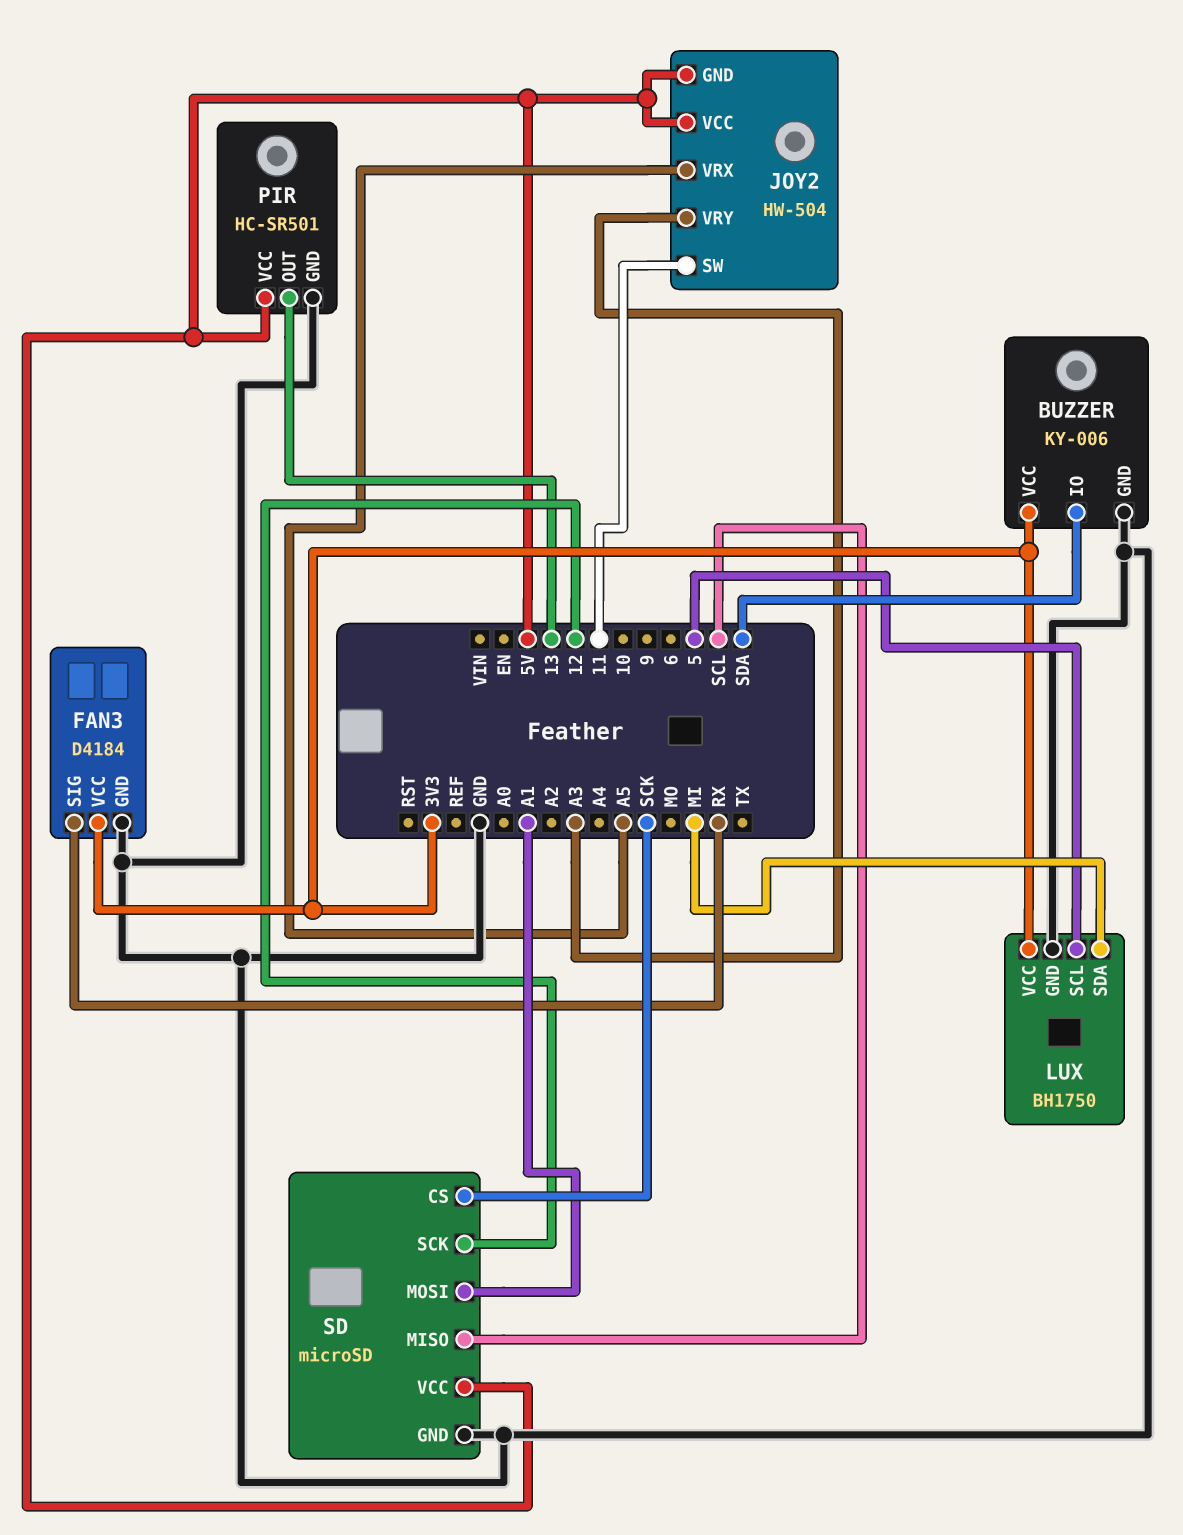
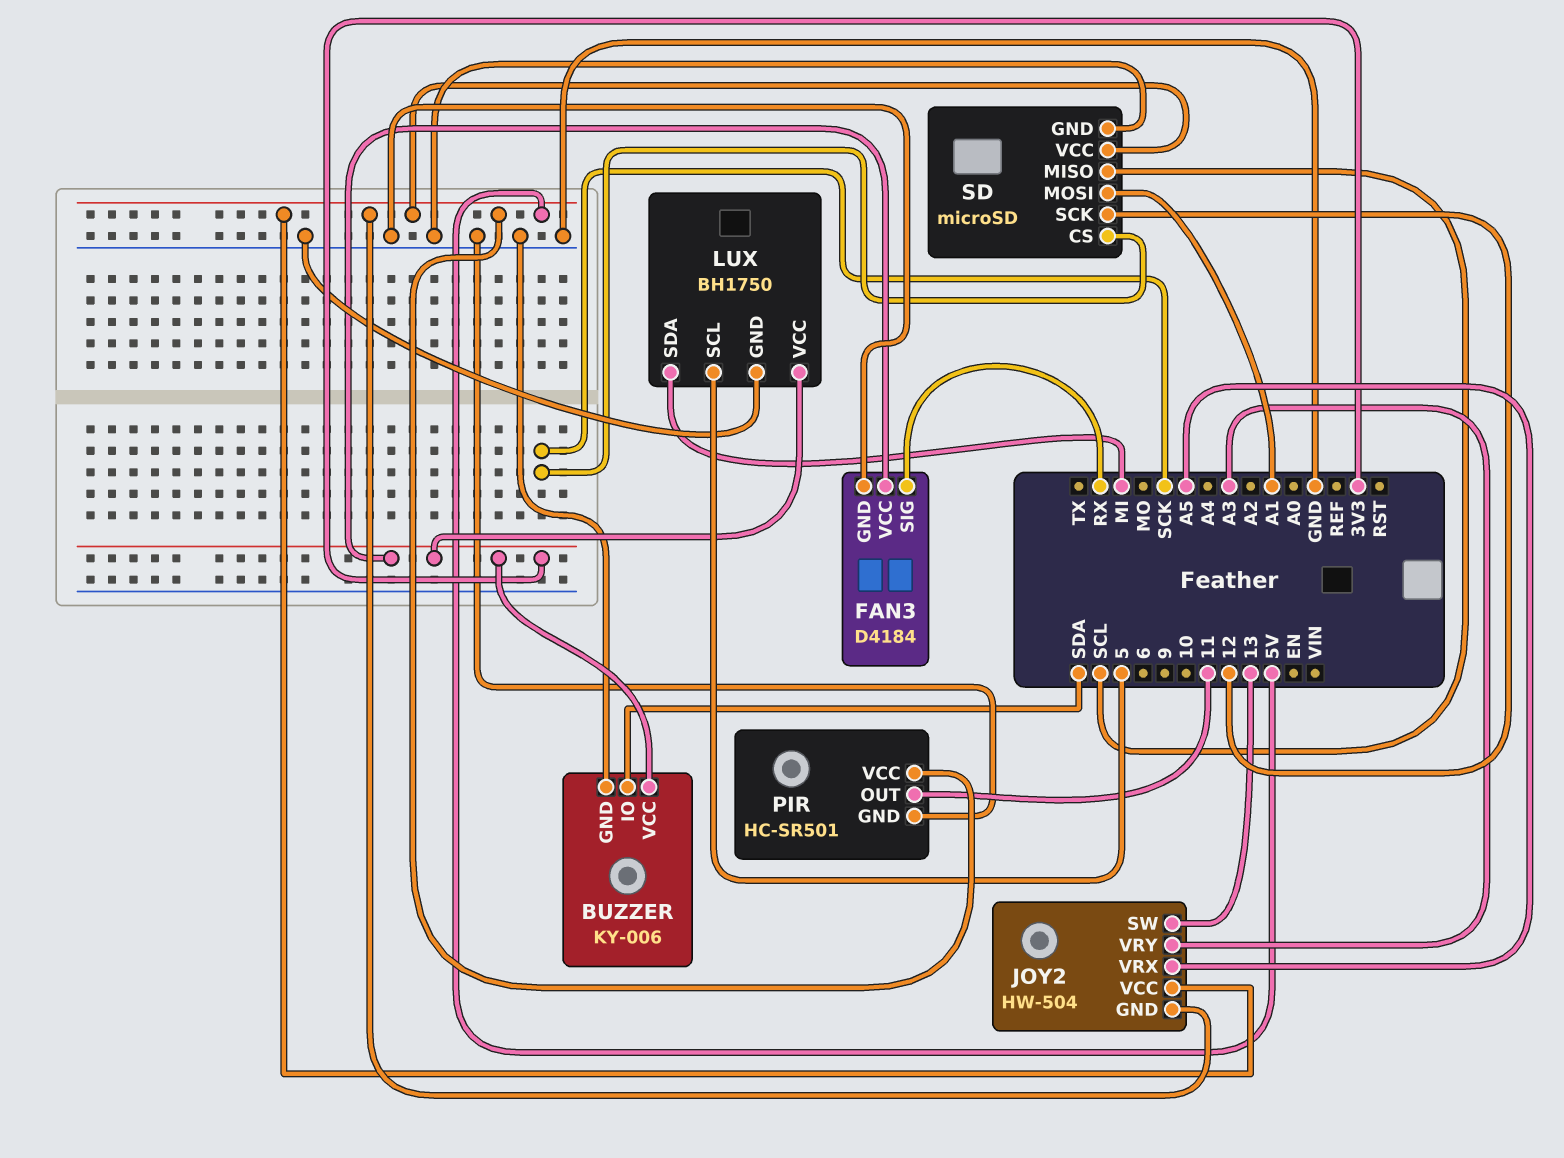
JOY2 pin SW: 11 -> 13
PIR pin OUT: 13 -> 11

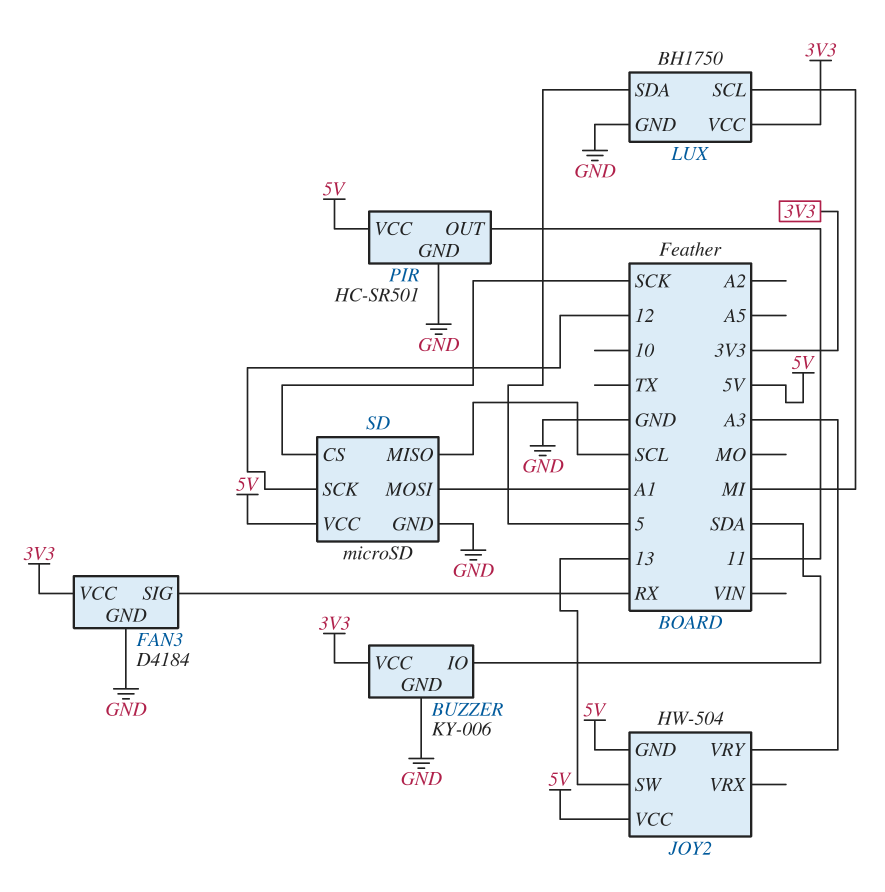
JOY2 pin VRX: A5 -> none
LUX pin SCL: 5 -> MI
LUX pin SDA: MI -> 5

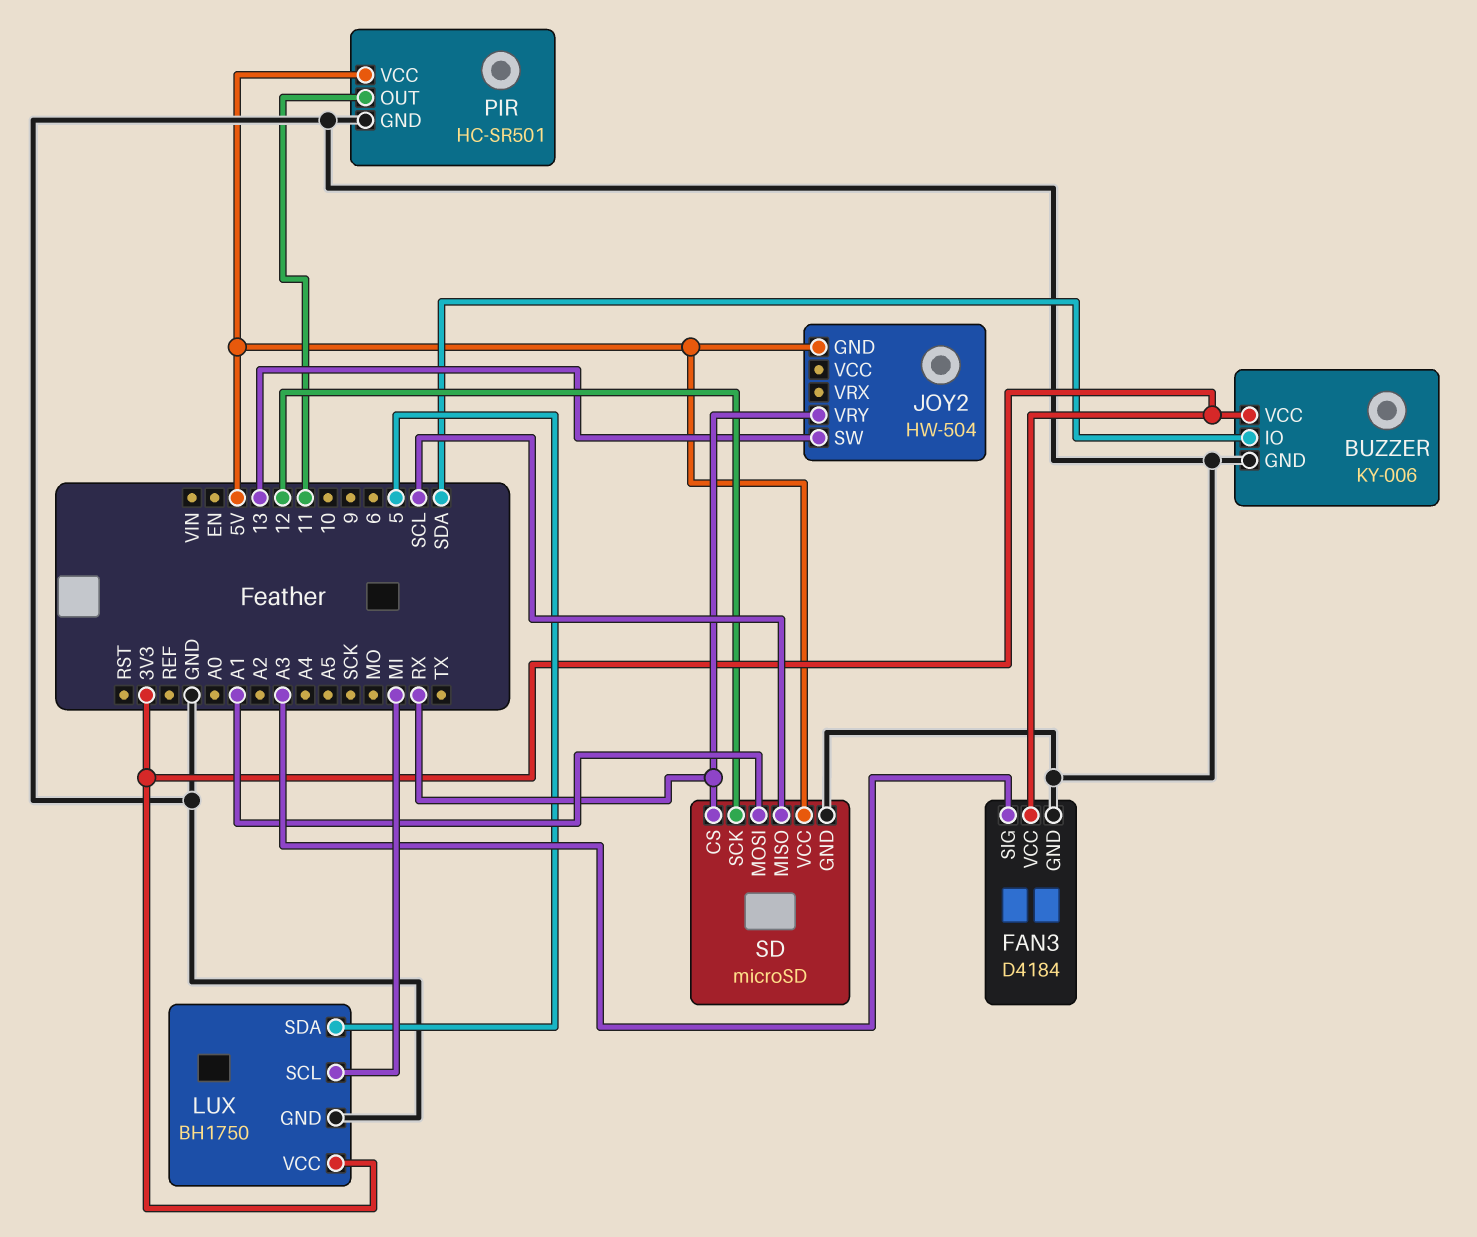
FAN3 pin SIG: RX -> A3
JOY2 pin VCC: 5V -> none
JOY2 pin VRY: A3 -> RX
SD pin CS: SCK -> RX

